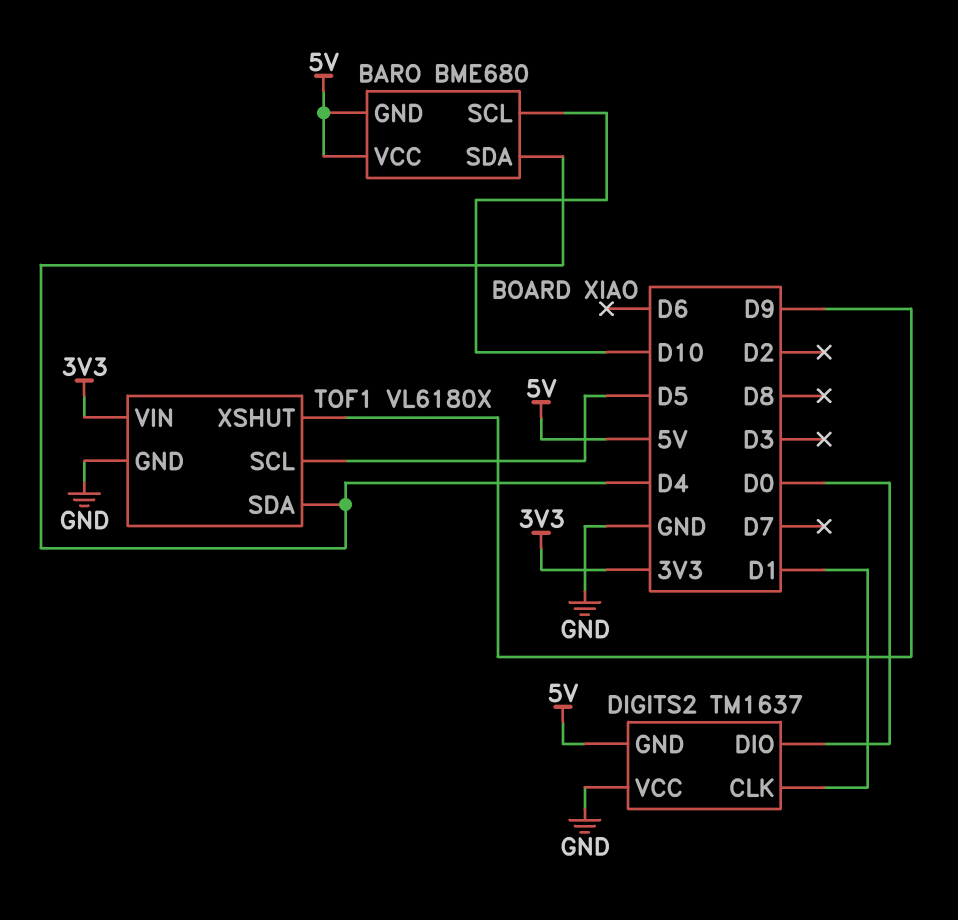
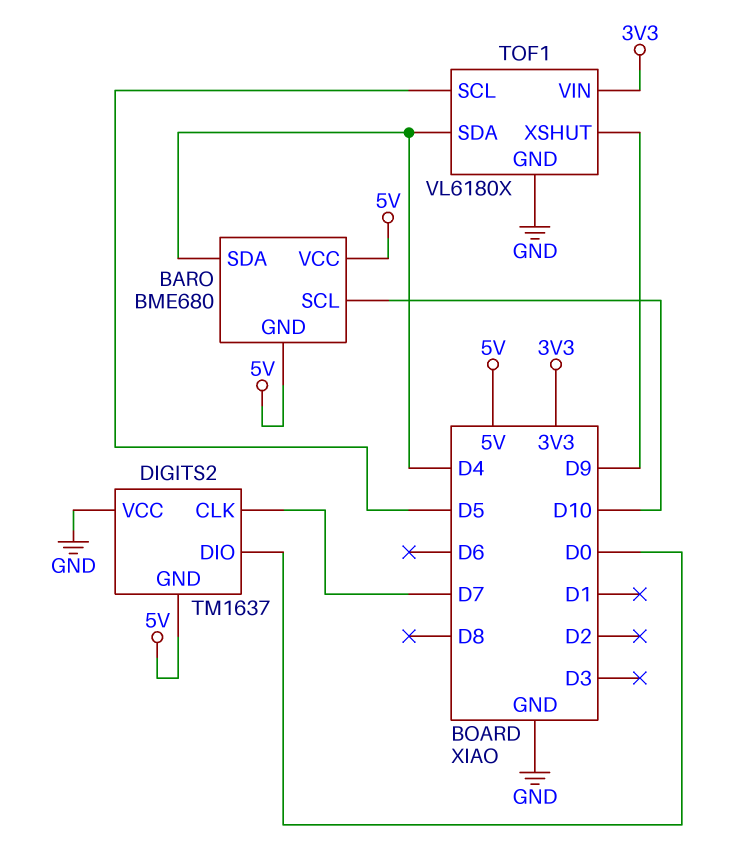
DIGITS2 pin CLK: D1 -> D7

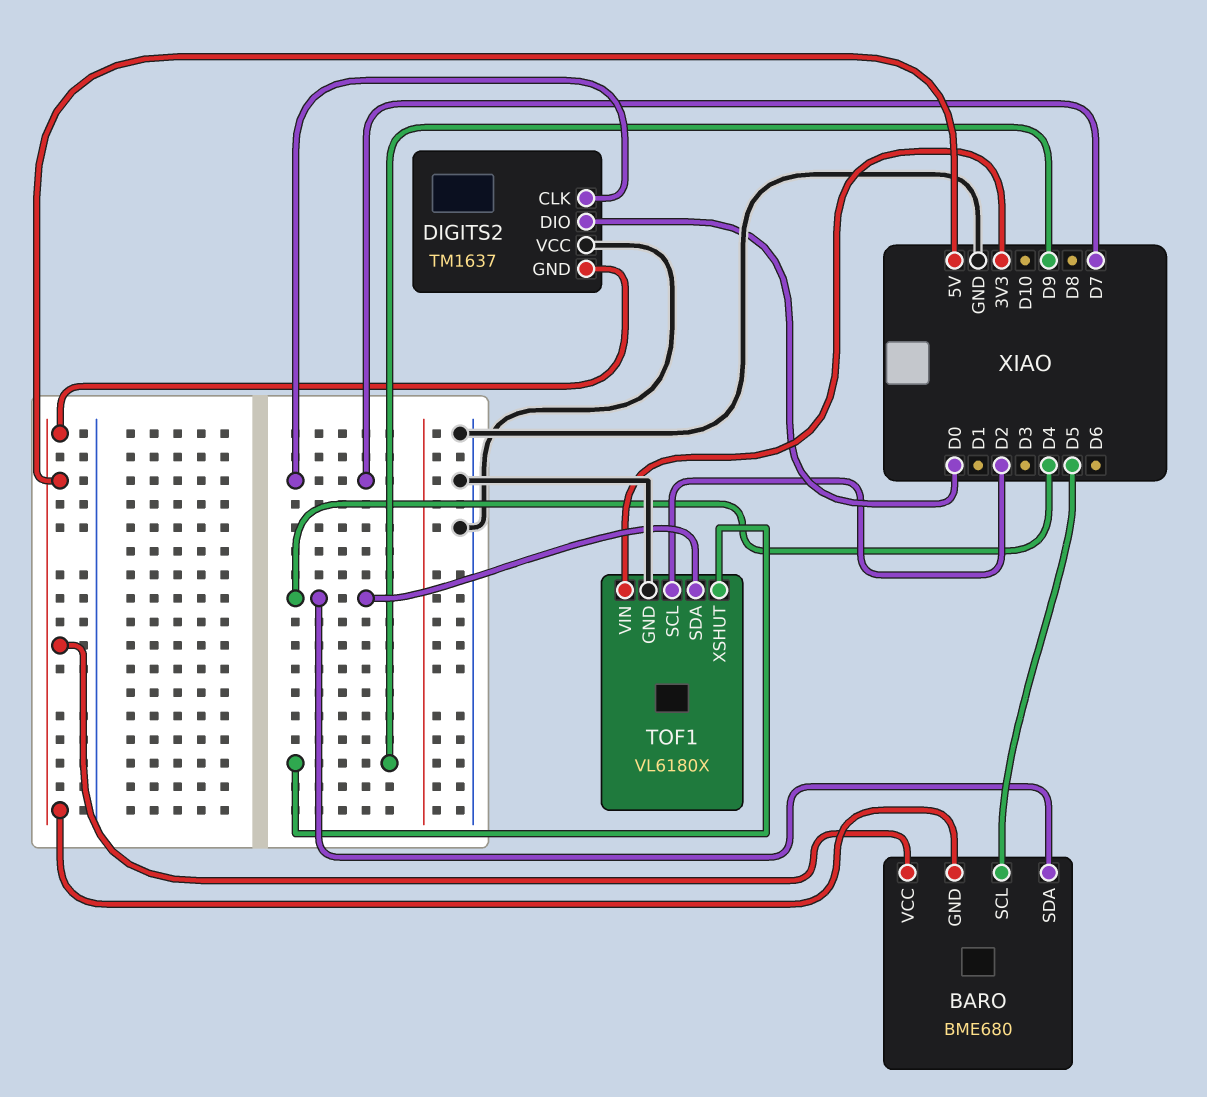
BARO pin SCL: D10 -> D5
TOF1 pin SCL: D5 -> D2

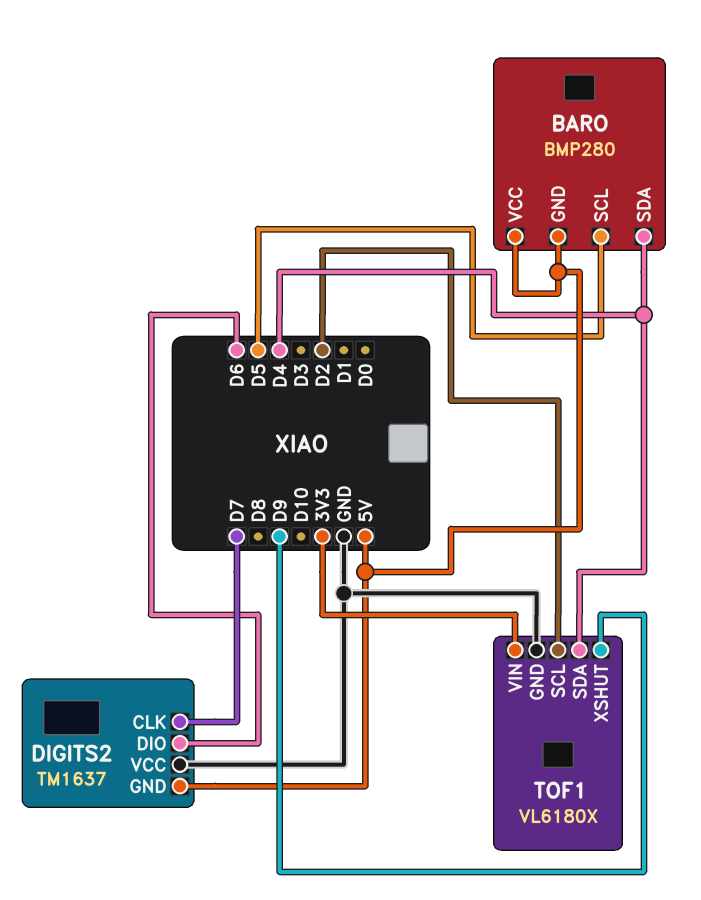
BARO: BME680 -> BMP280
DIGITS2 pin DIO: D0 -> D6

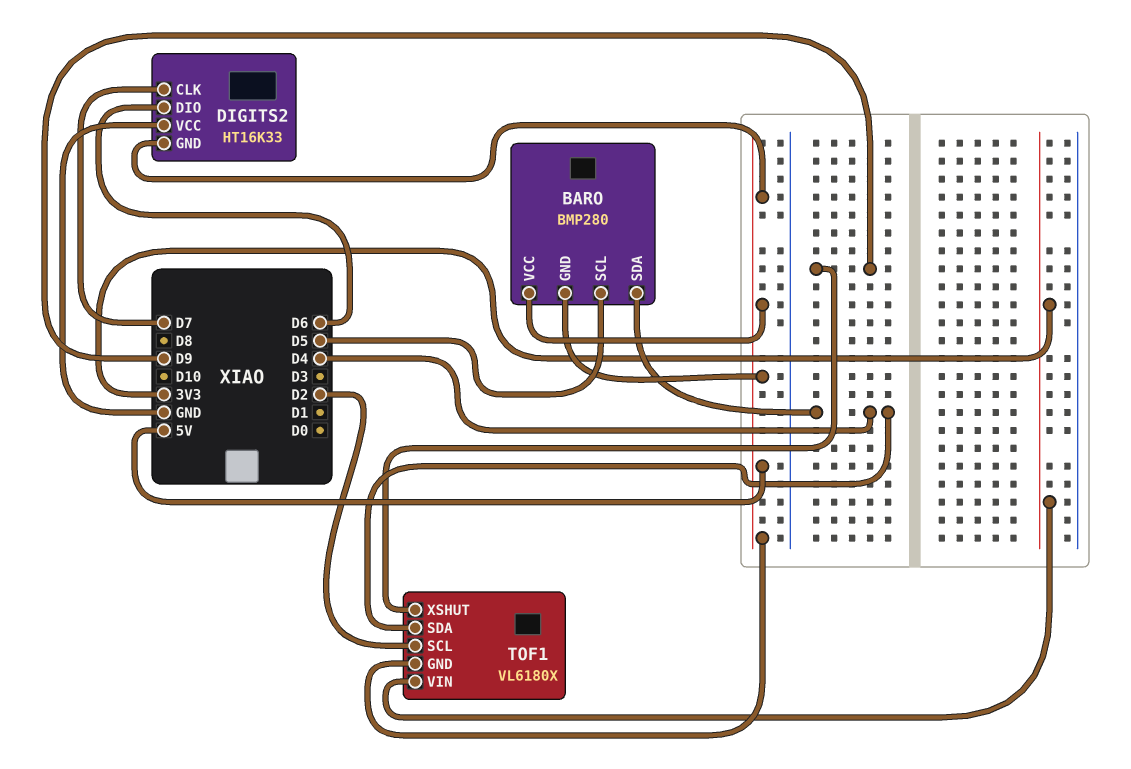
DIGITS2: TM1637 -> HT16K33
TOF1 pin GND: GND -> 5V

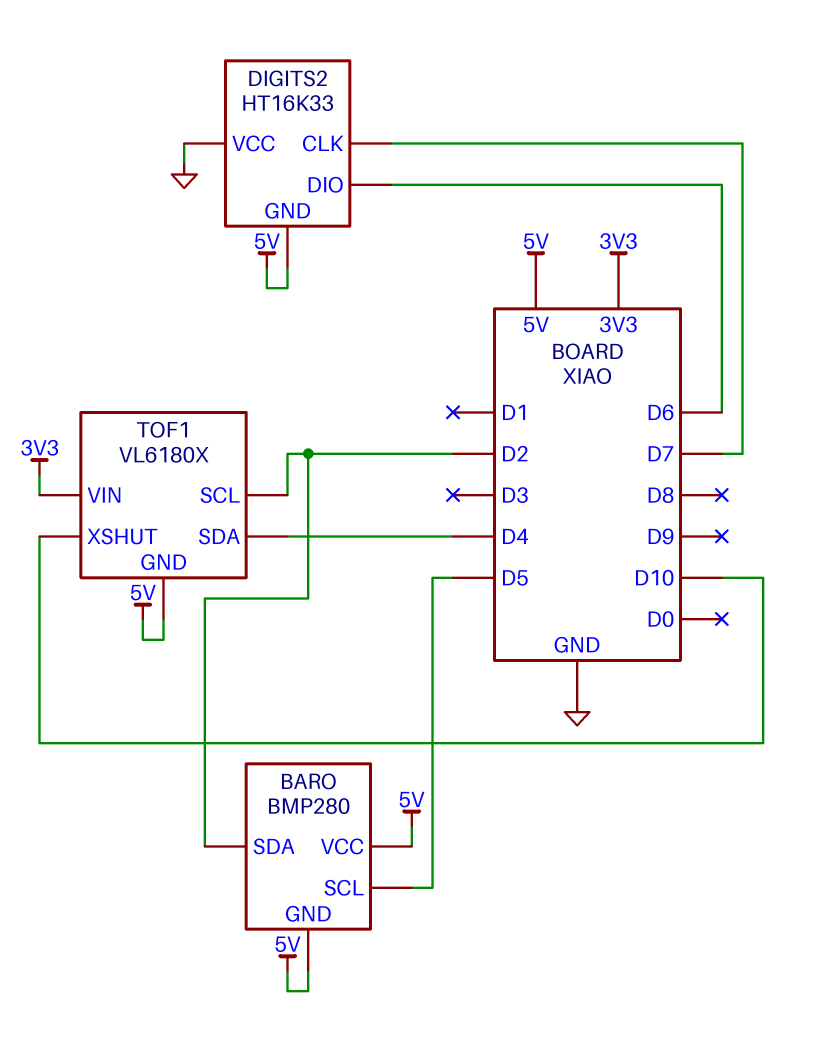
BARO pin SDA: D4 -> D2
TOF1 pin XSHUT: D9 -> D10

